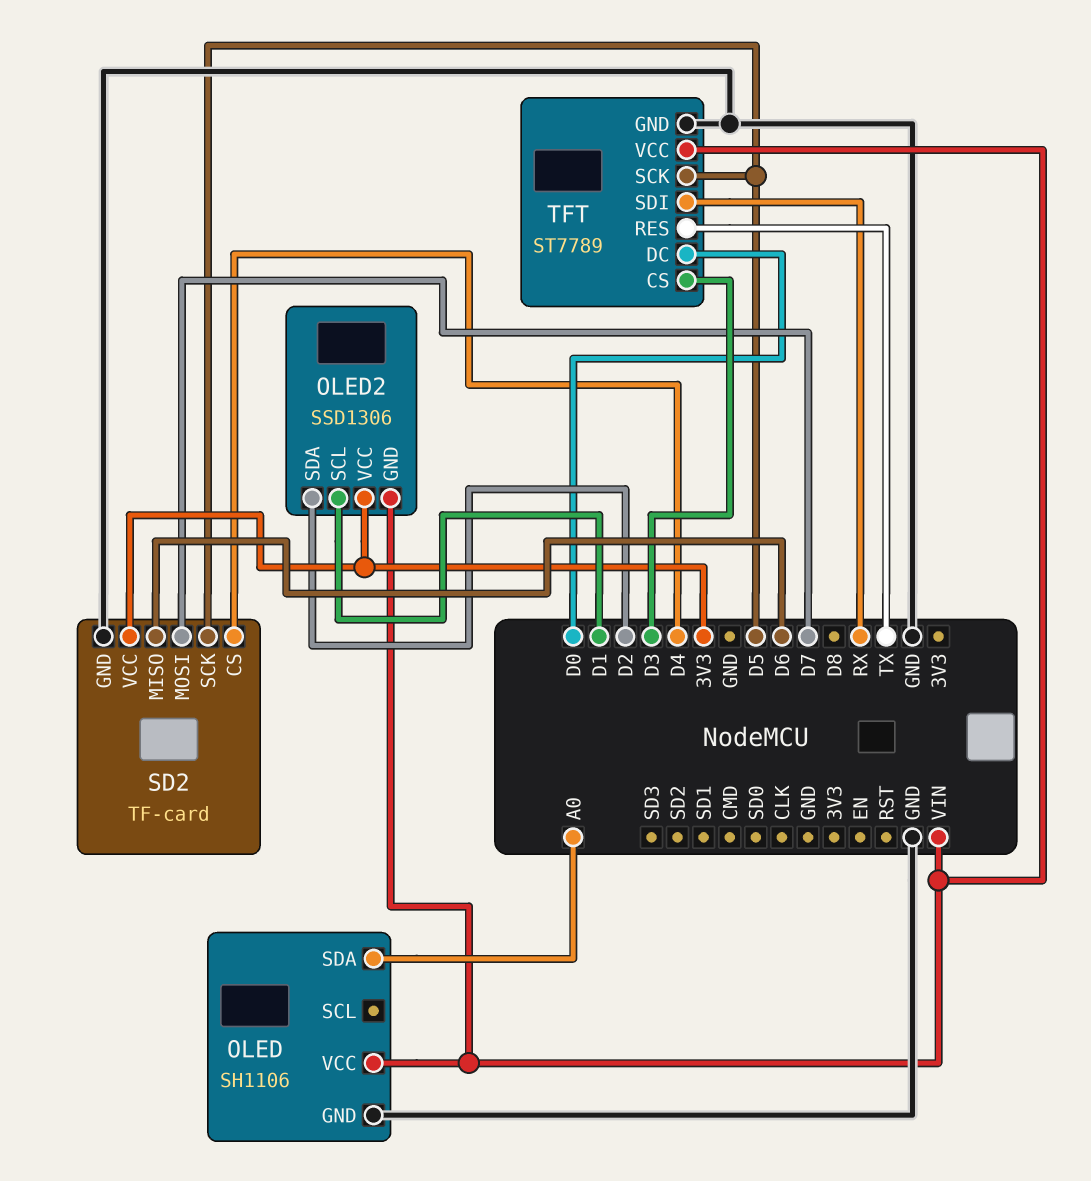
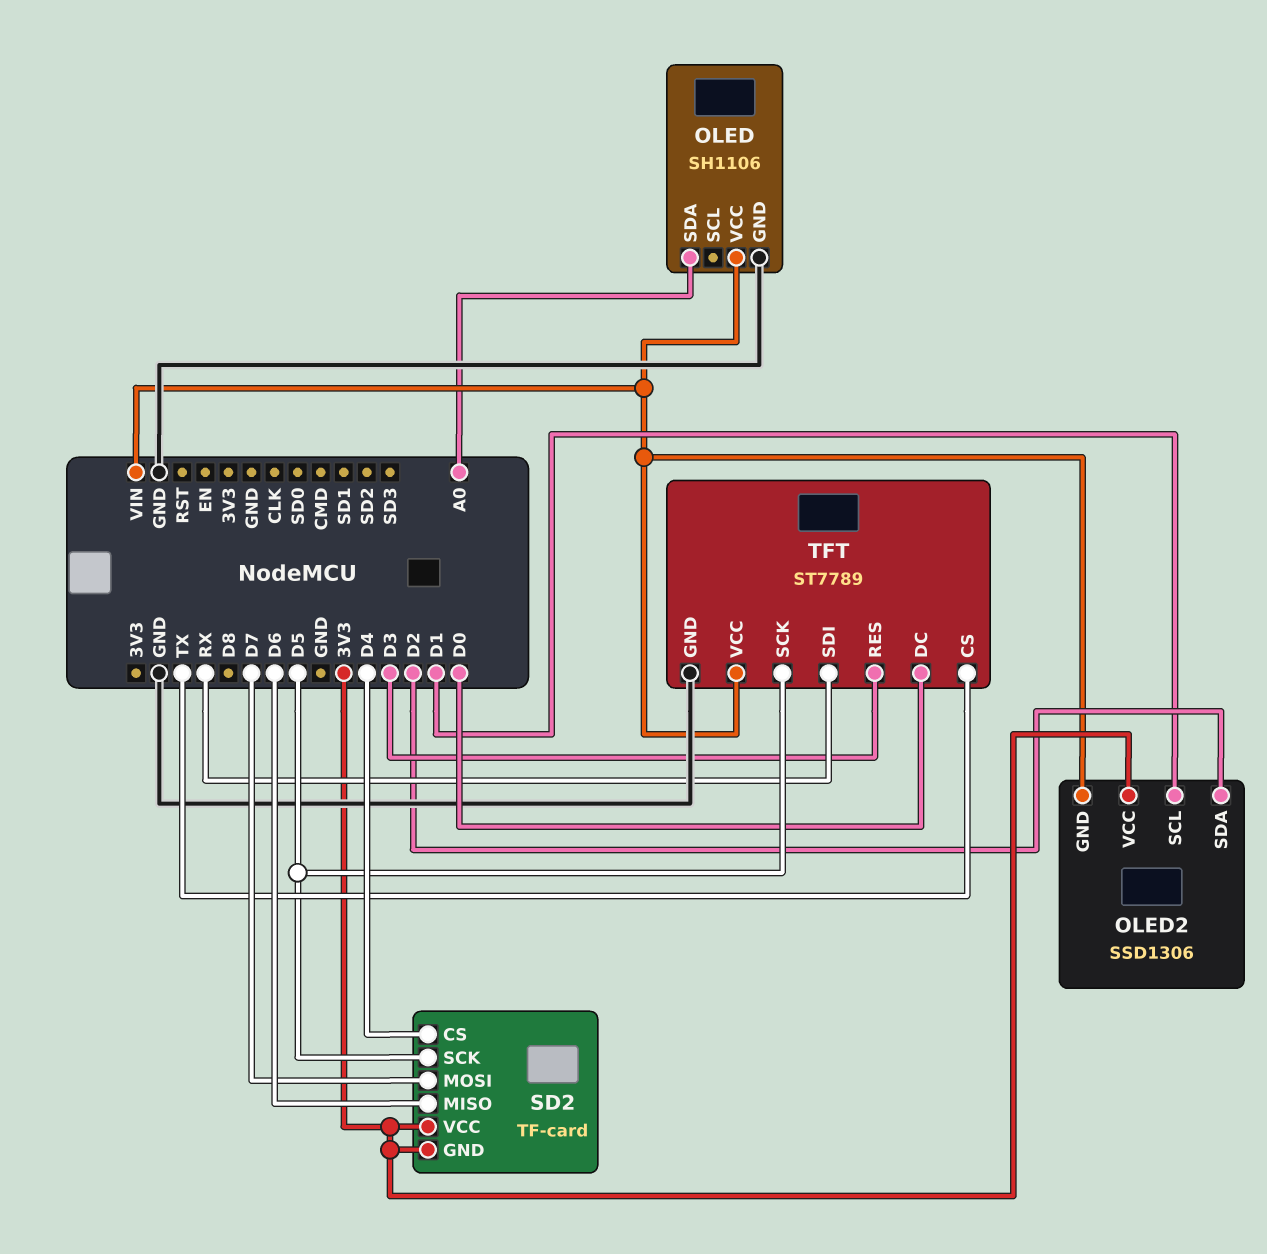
SD2 pin GND: GND -> 3V3
TFT pin CS: D3 -> TX
TFT pin RES: TX -> D3

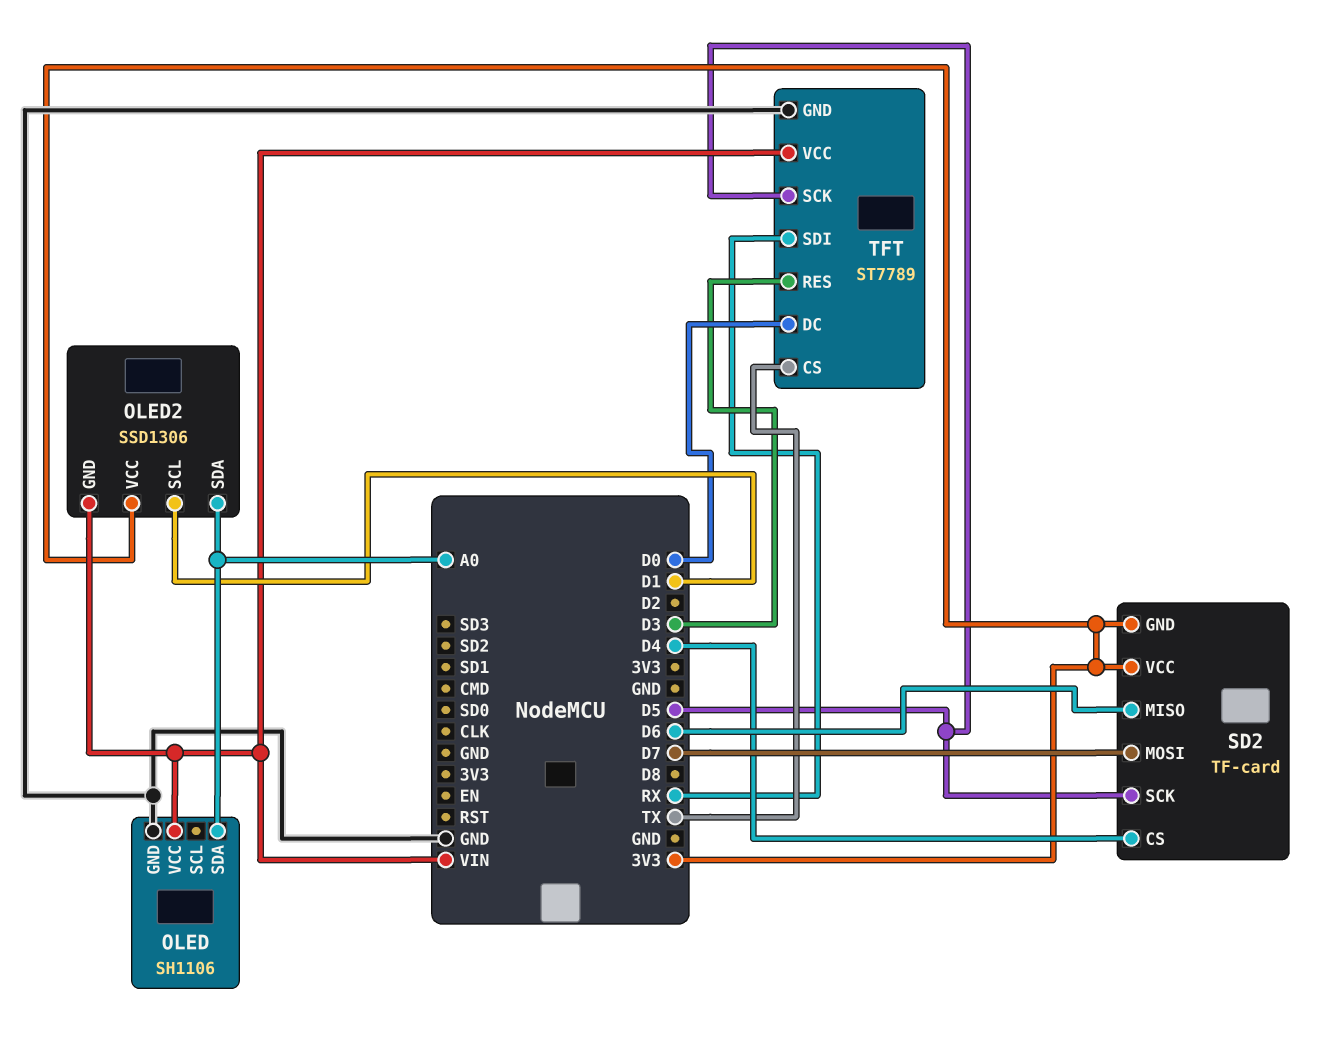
OLED2 pin SDA: D2 -> A0

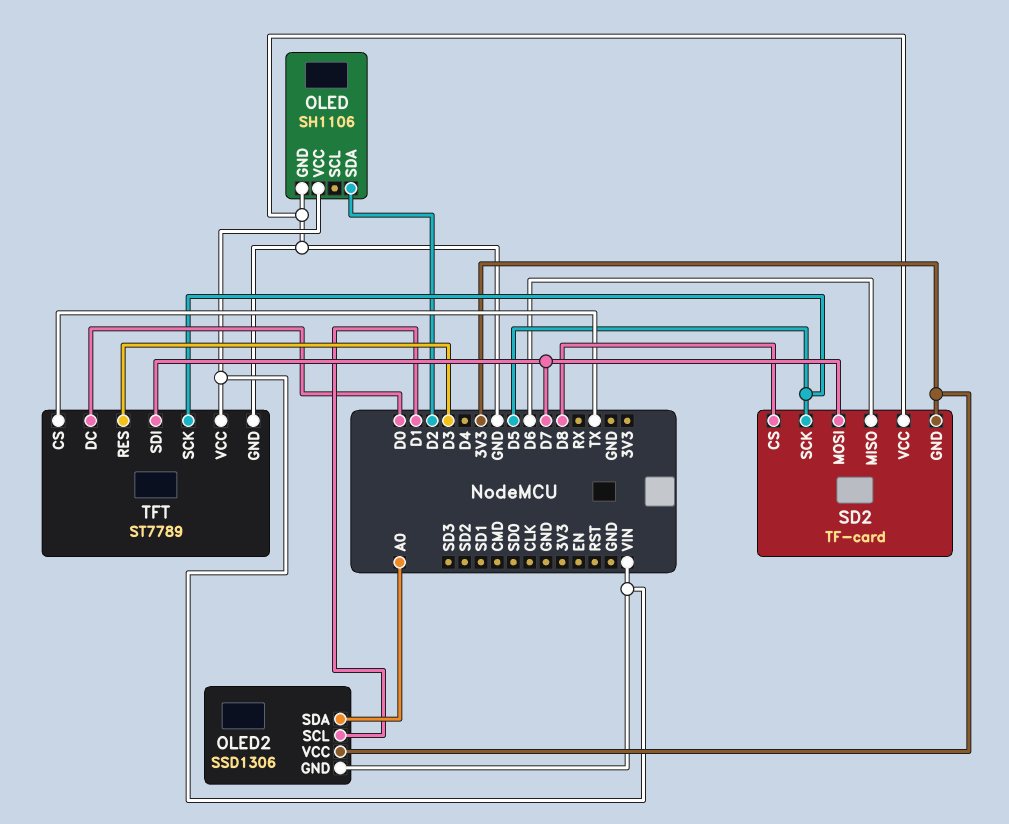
OLED pin SDA: A0 -> D2
SD2 pin CS: D4 -> D8
SD2 pin VCC: 3V3 -> GND
TFT pin SDI: RX -> D7

